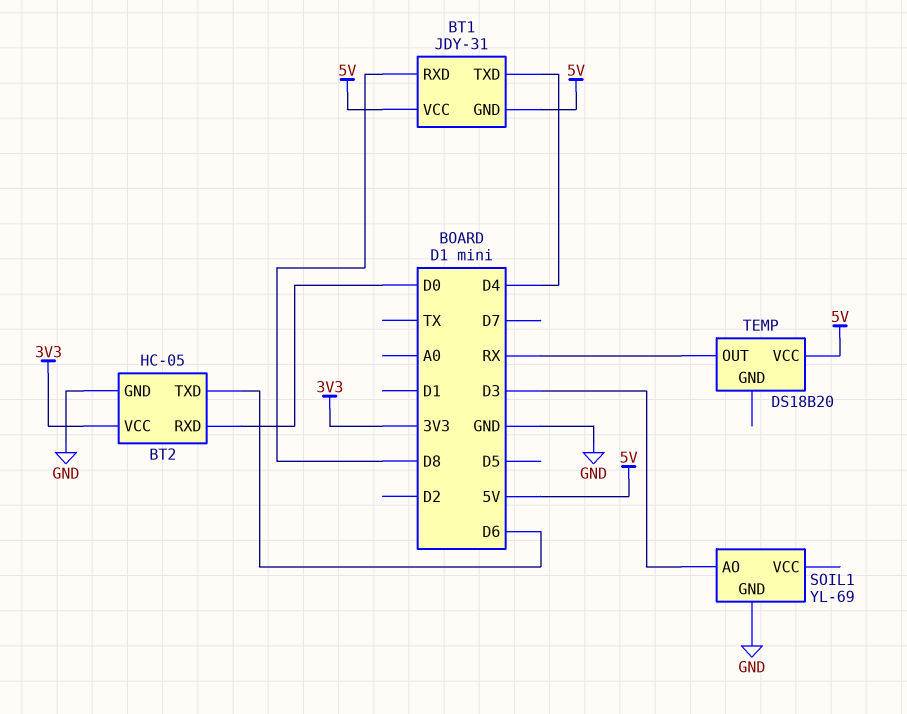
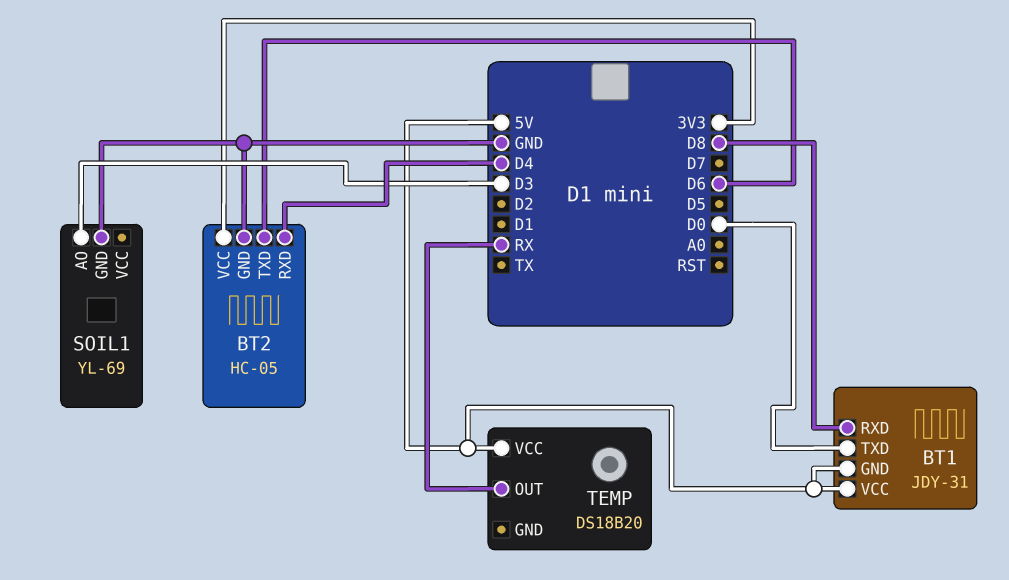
BT1 pin TXD: D4 -> D0
BT2 pin RXD: D0 -> D4

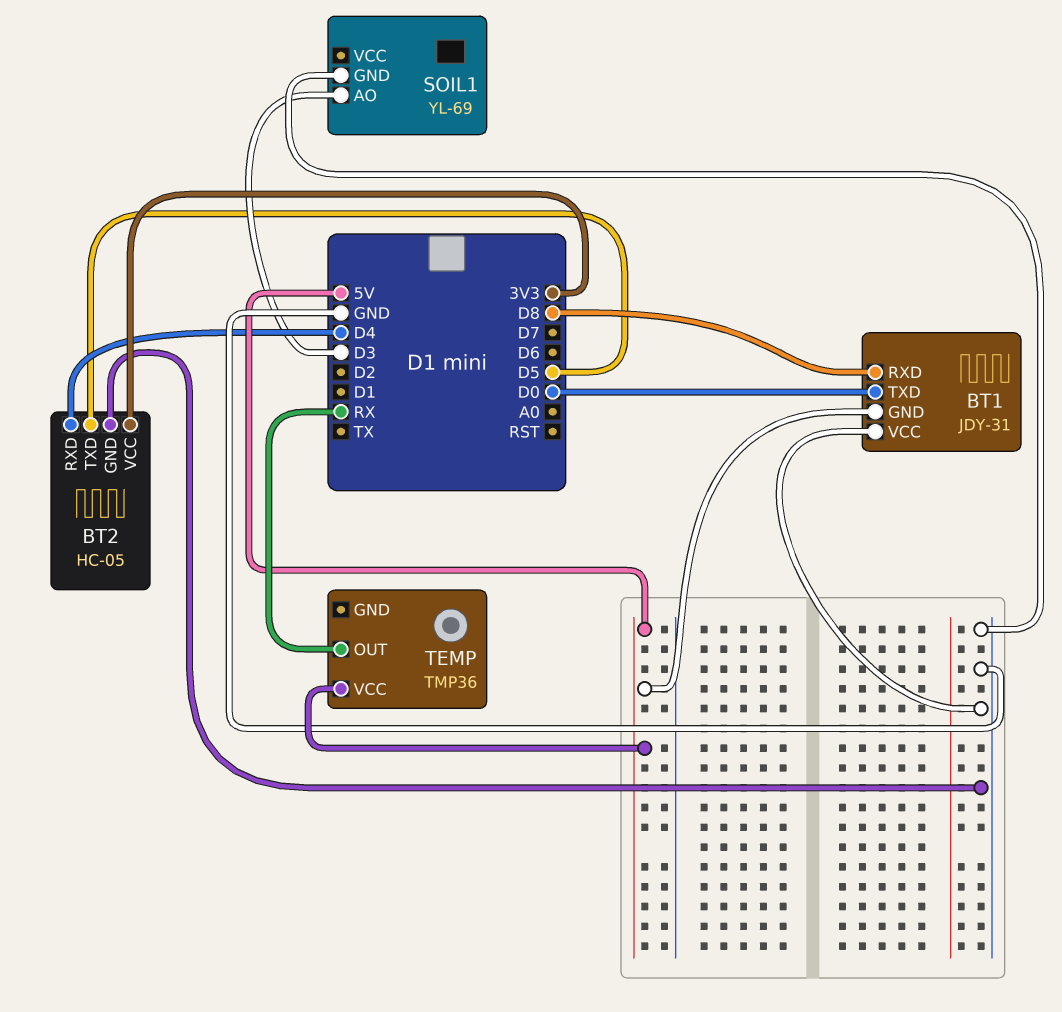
BT1 pin VCC: 5V -> GND
BT2 pin TXD: D6 -> D5
TEMP: DS18B20 -> TMP36

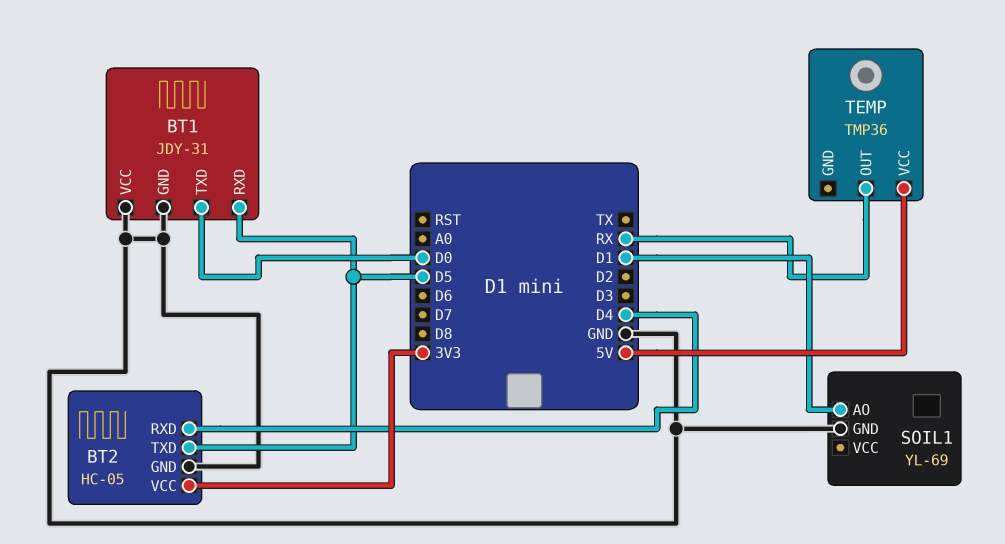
BT1 pin GND: 5V -> GND
BT1 pin RXD: D8 -> D5
SOIL1 pin AO: D3 -> D1

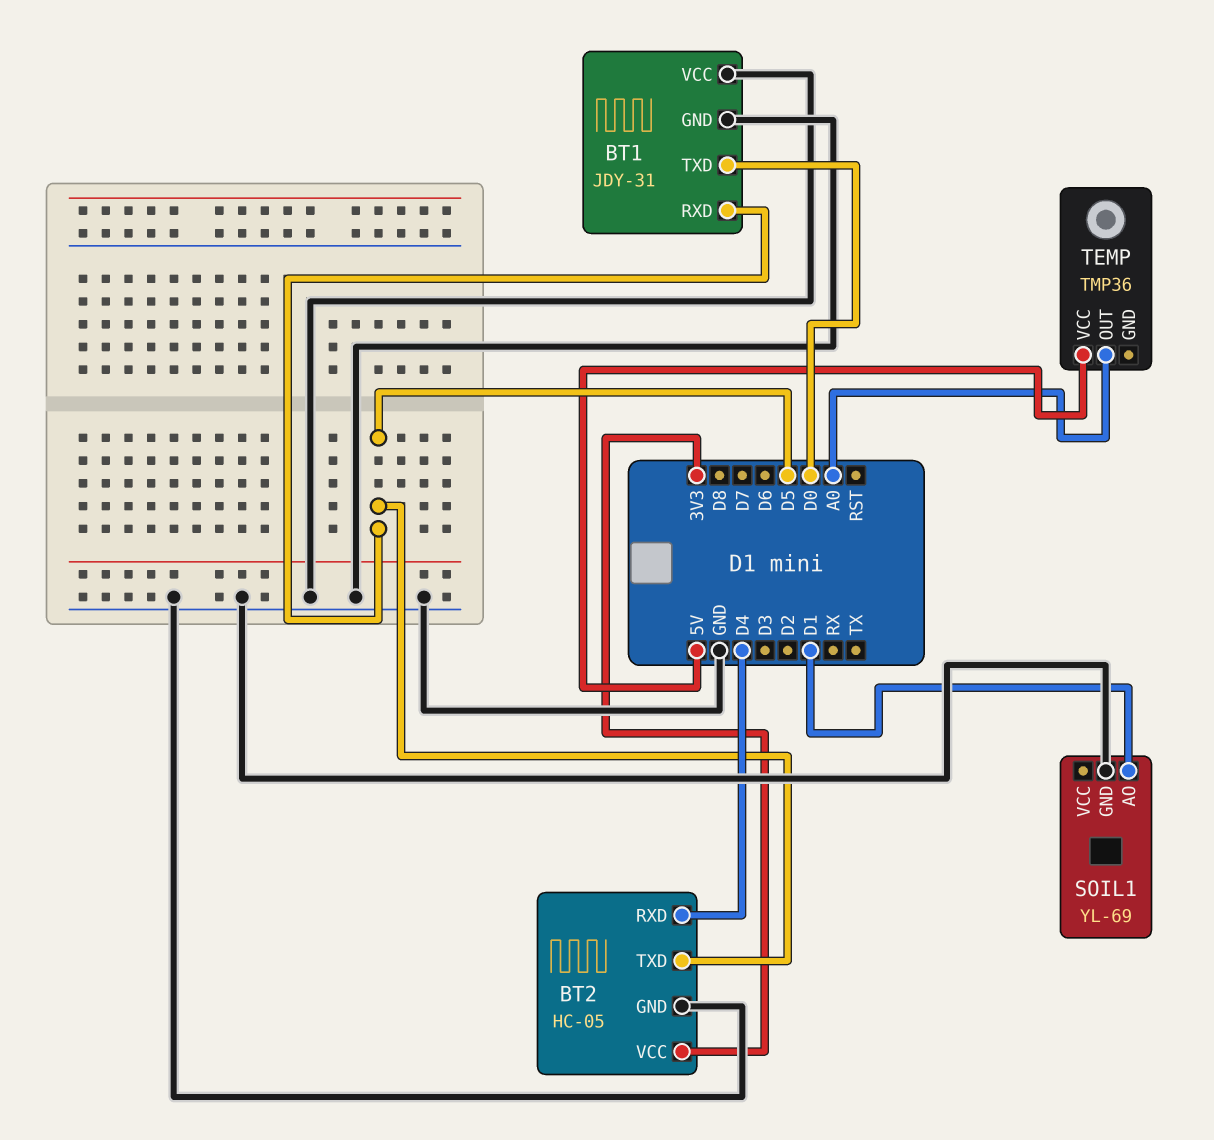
TEMP pin OUT: RX -> A0

